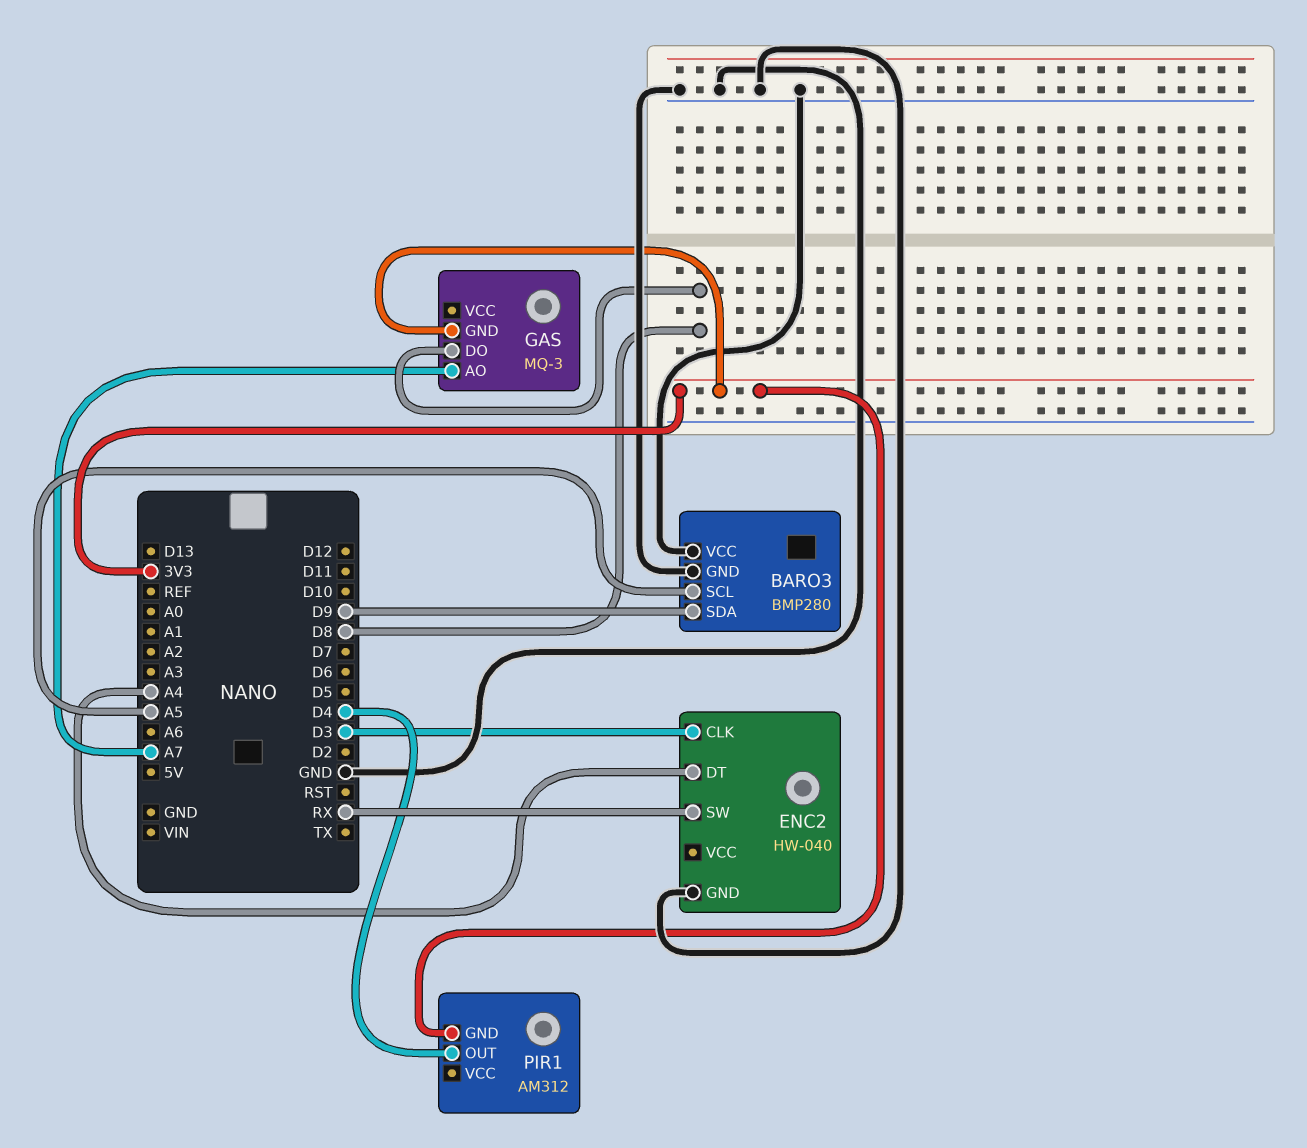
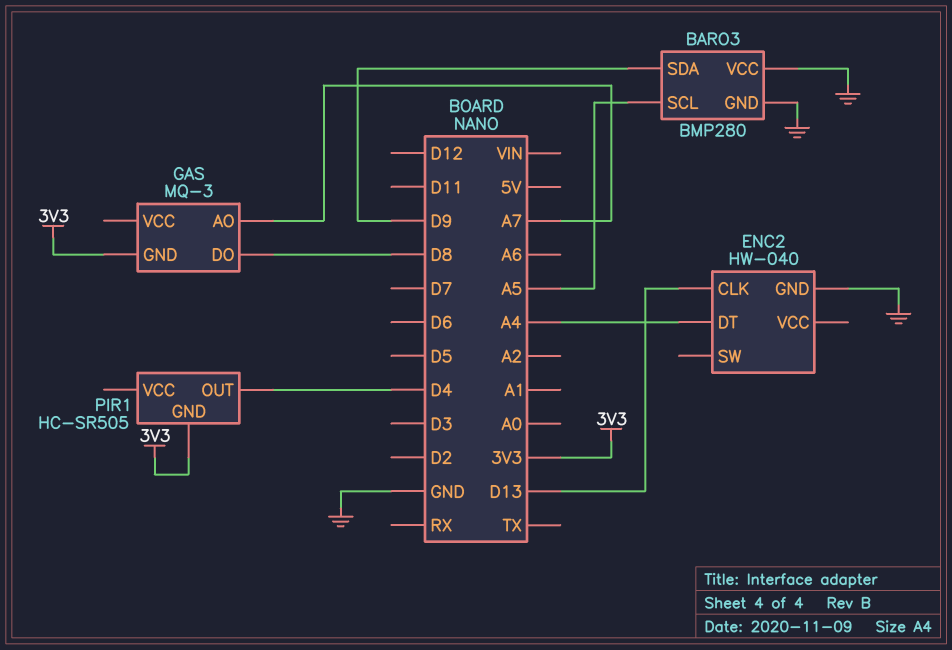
ENC2 pin CLK: D3 -> D13
ENC2 pin SW: RX -> none
PIR1: AM312 -> HC-SR505

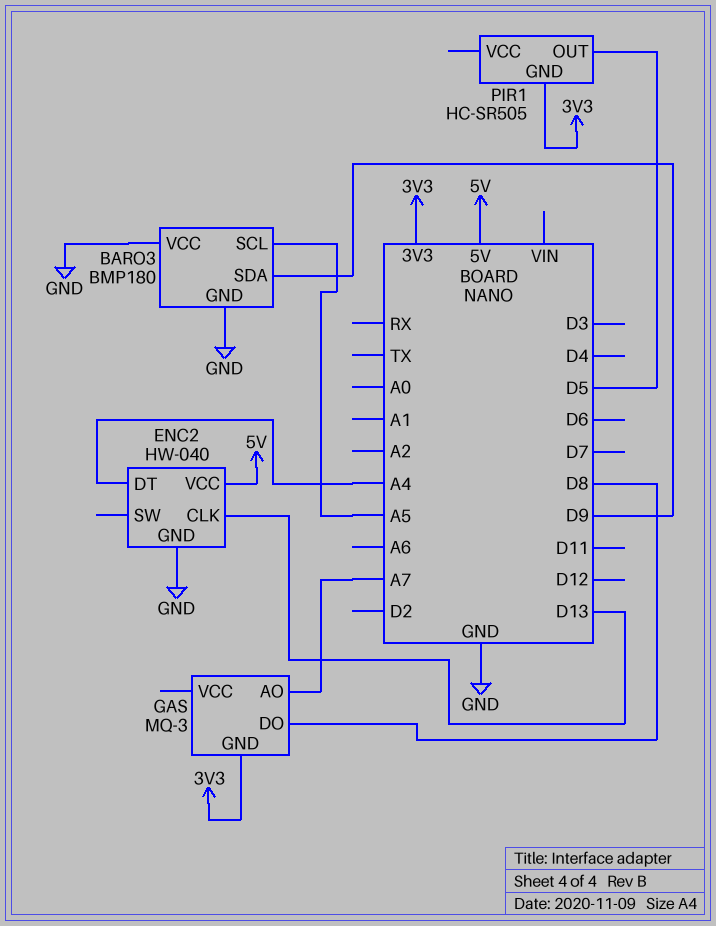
BARO3: BMP280 -> BMP180
ENC2 pin VCC: none -> 5V
PIR1 pin OUT: D4 -> D5

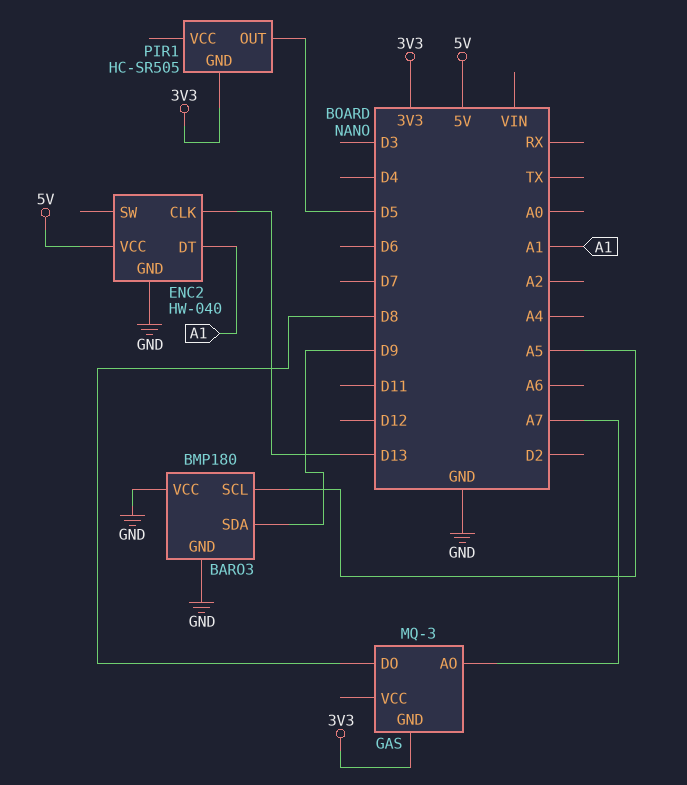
ENC2 pin DT: A4 -> A1

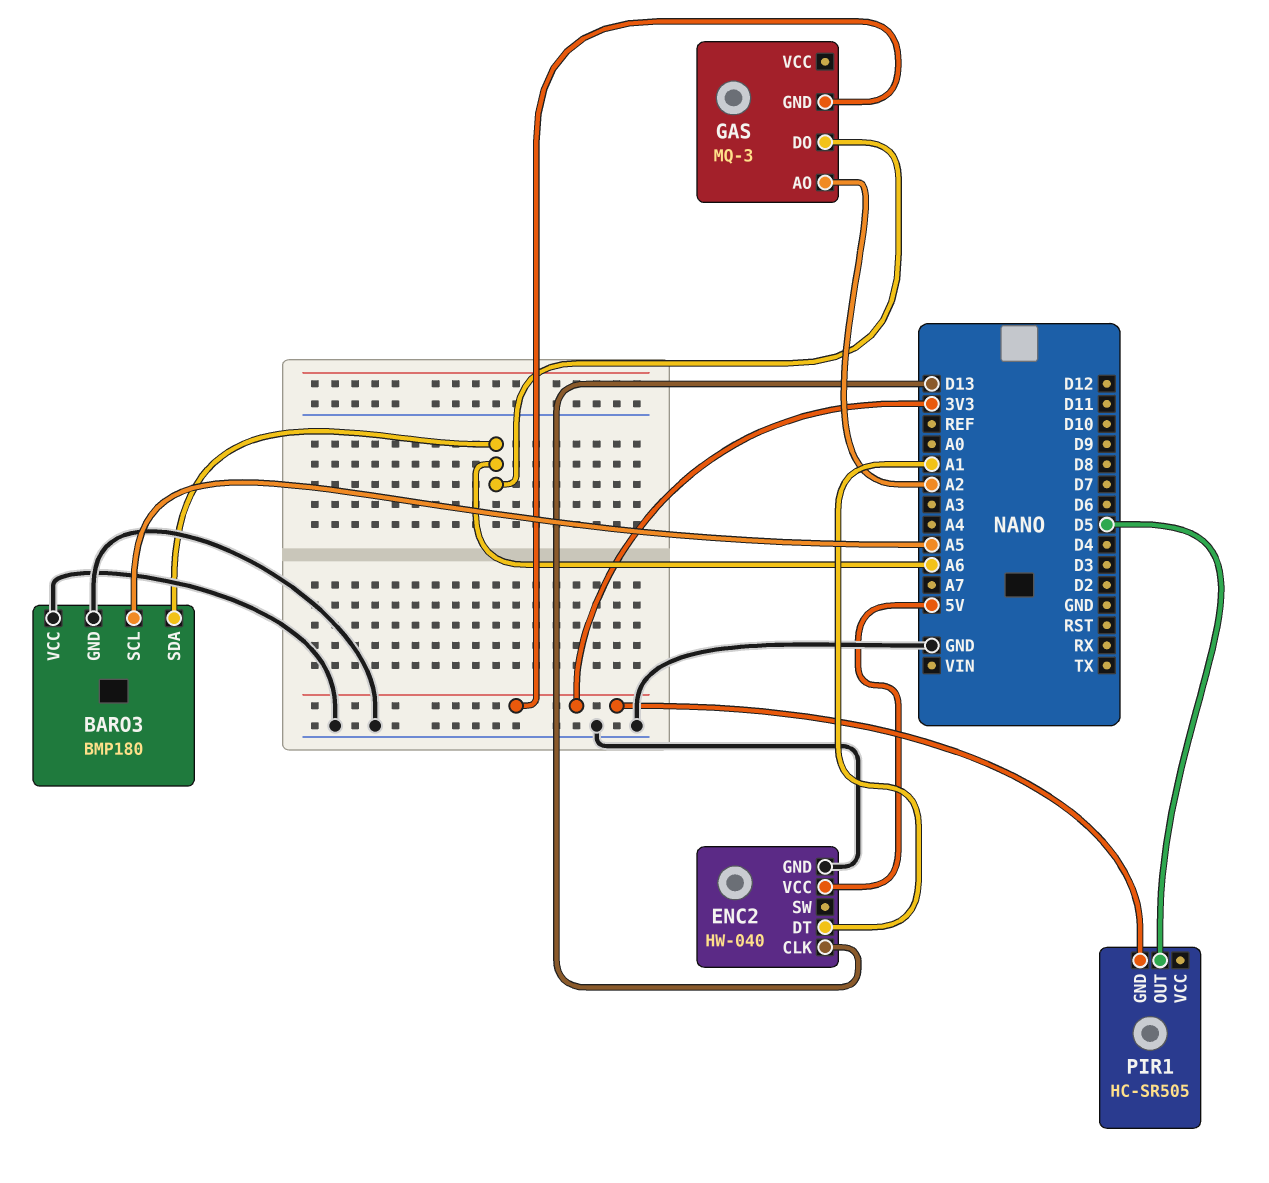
BARO3 pin SDA: D9 -> A6
GAS pin AO: A7 -> A2
GAS pin DO: D8 -> A6

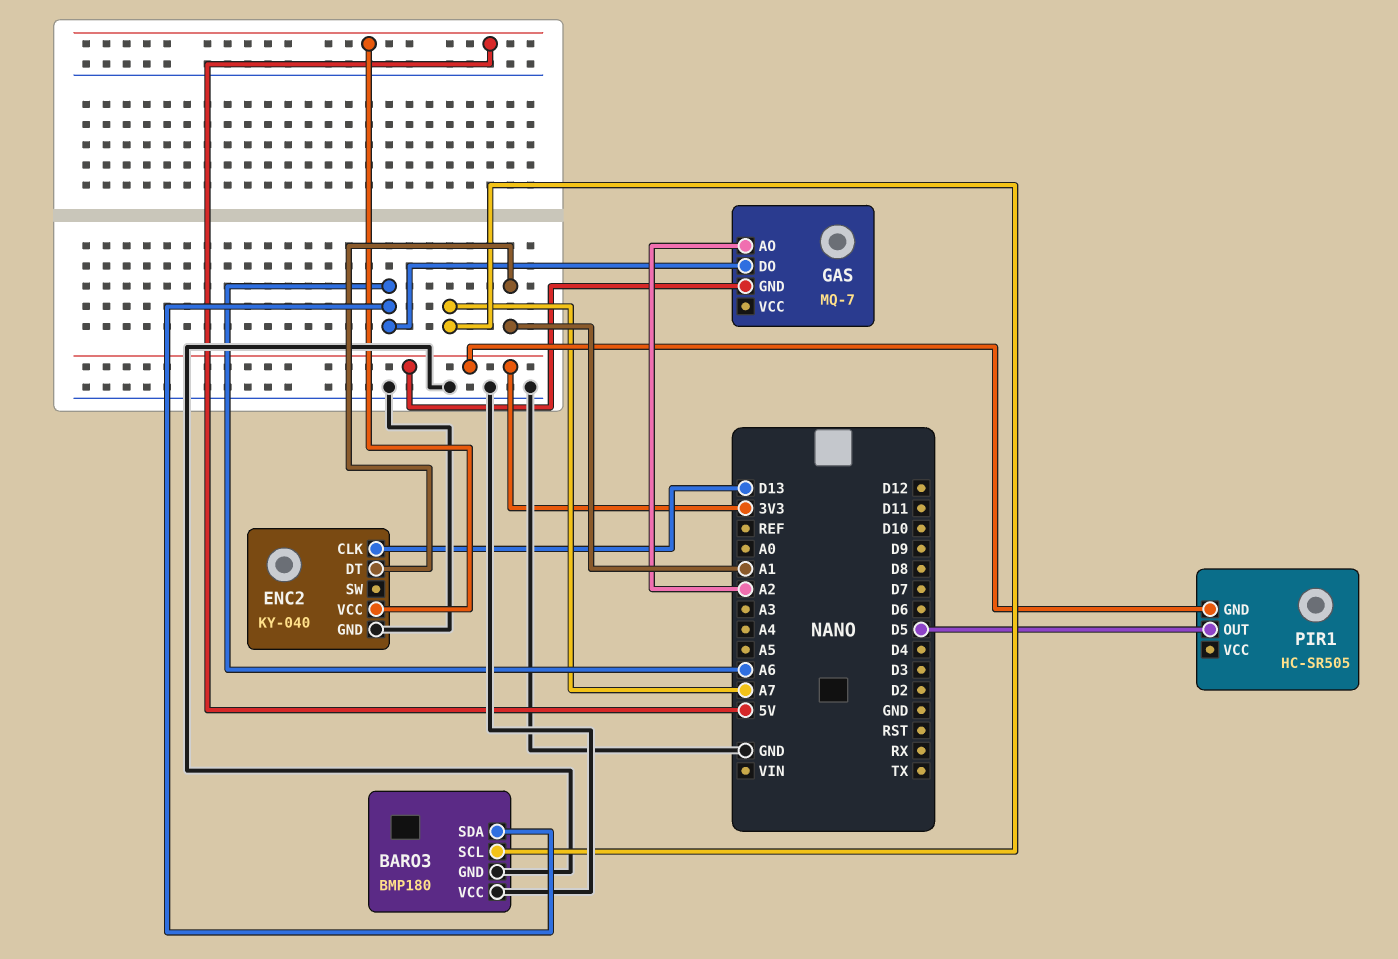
BARO3 pin SCL: A5 -> A7
ENC2: HW-040 -> KY-040
GAS: MQ-3 -> MQ-7

